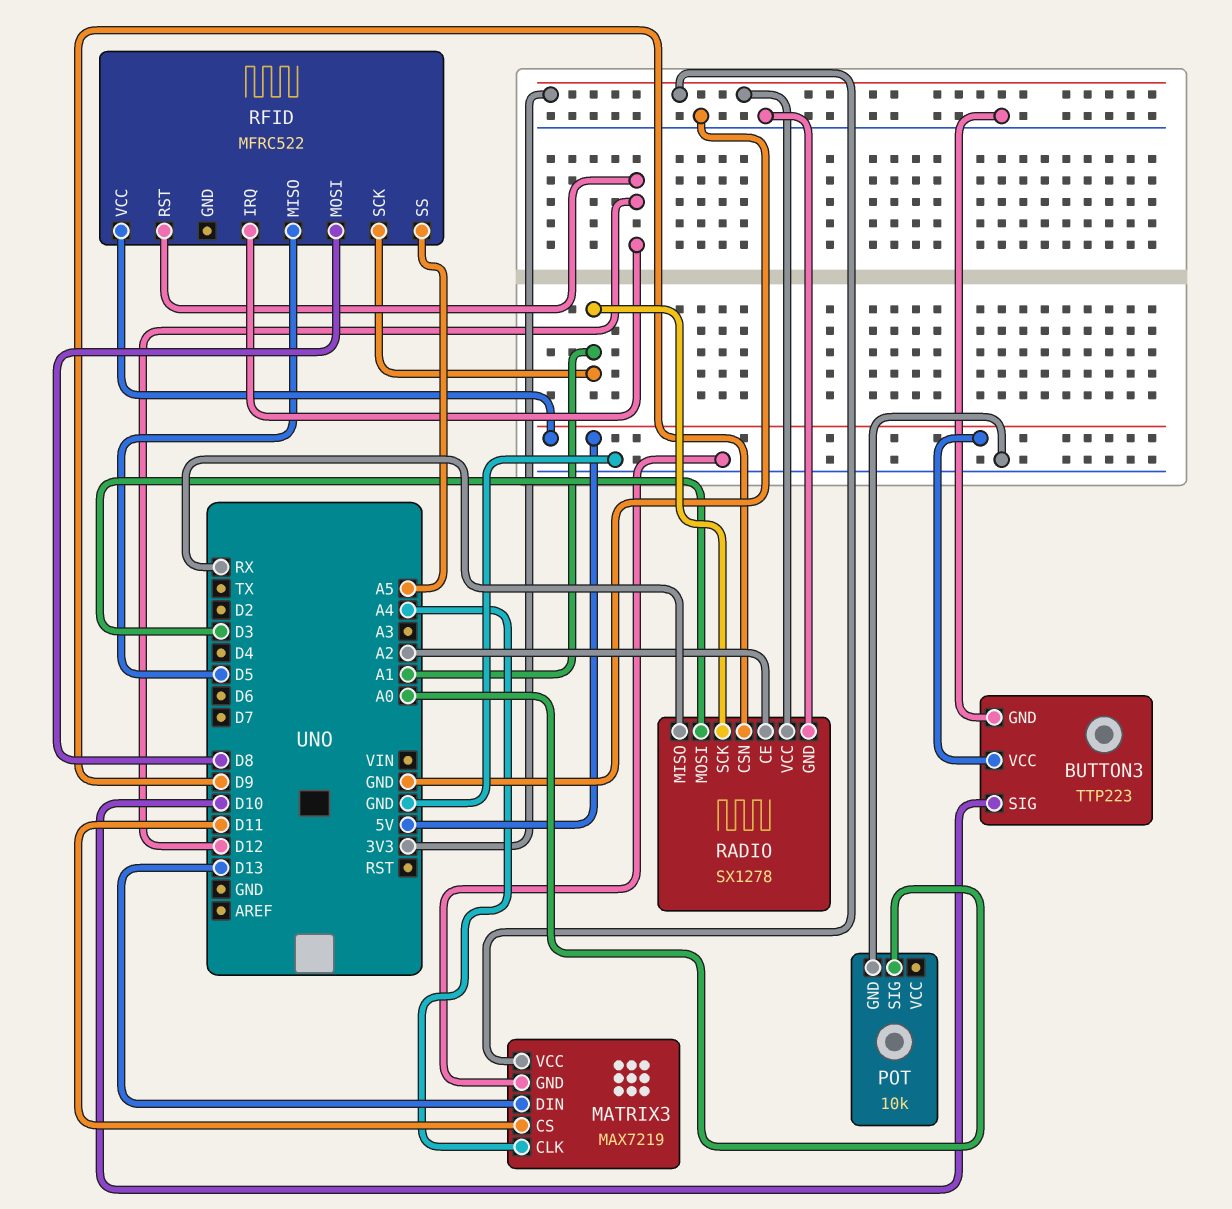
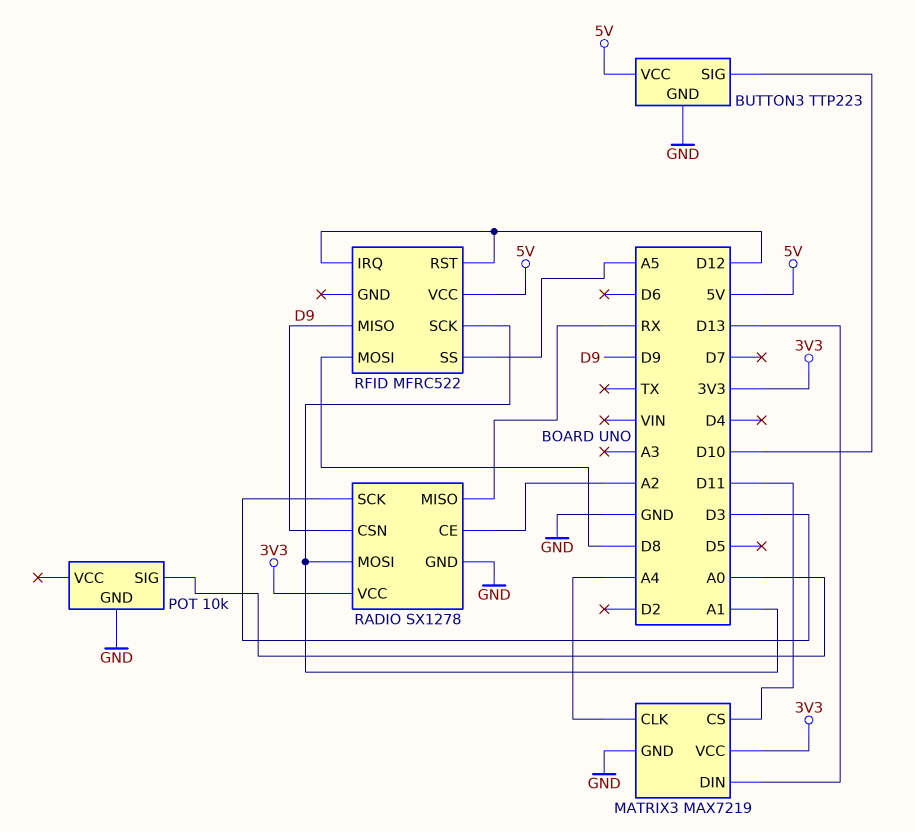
RADIO pin MOSI: D3 -> A1
RADIO pin SCK: A1 -> D3
RFID pin MISO: D5 -> D9

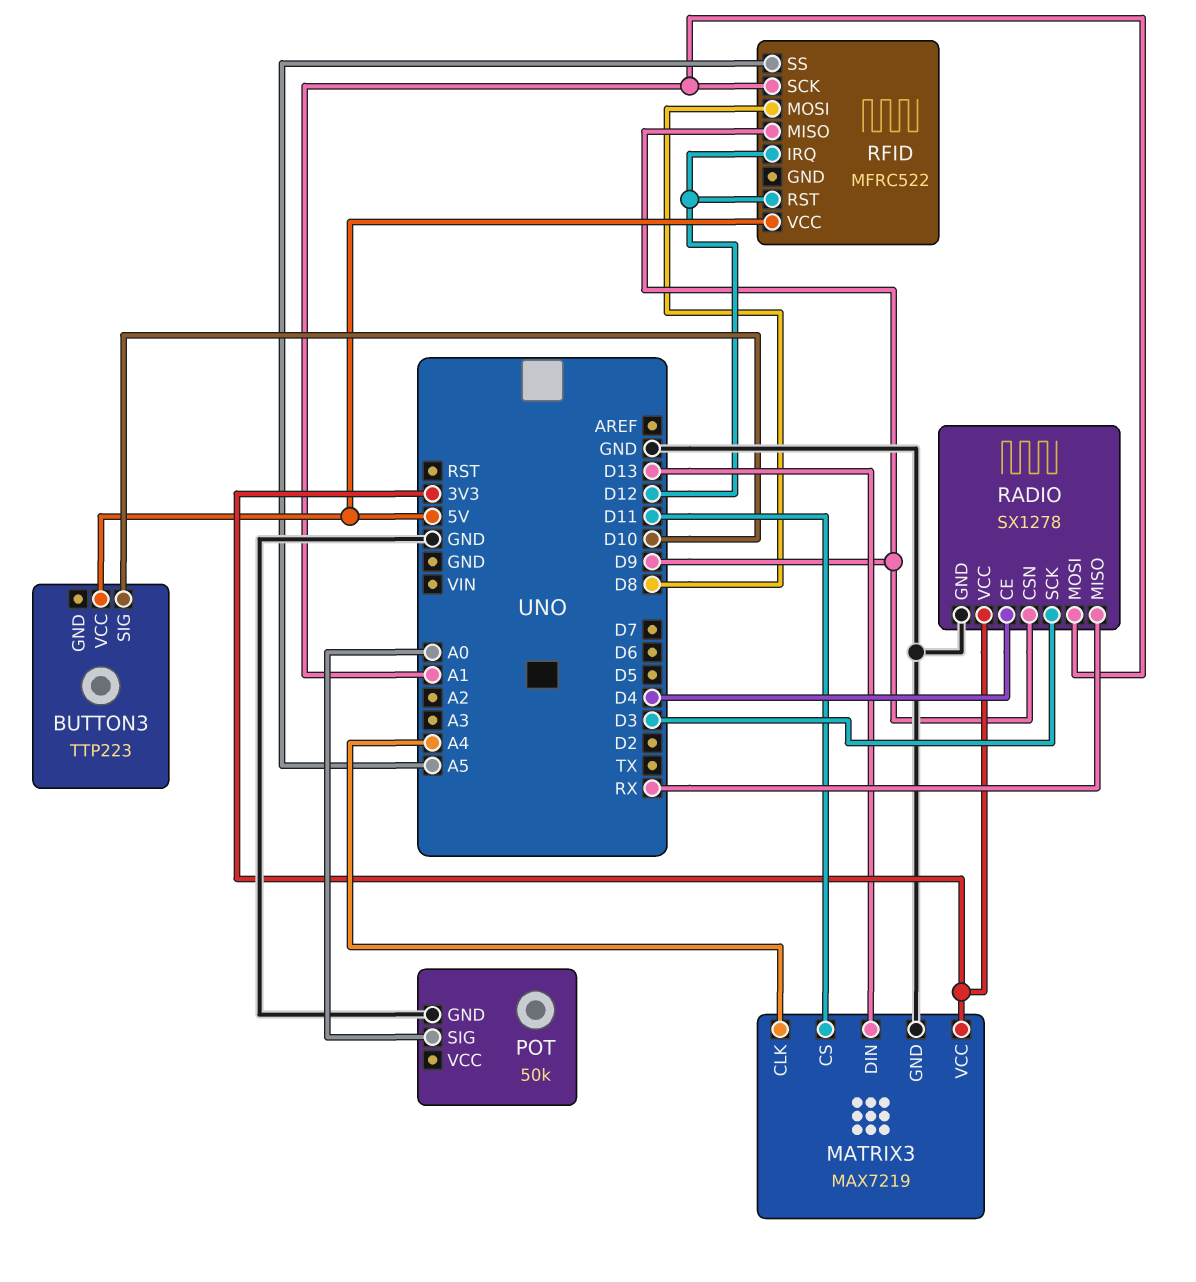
BUTTON3 pin GND: GND -> none
POT: 10k -> 50k
RADIO pin CE: A2 -> D4

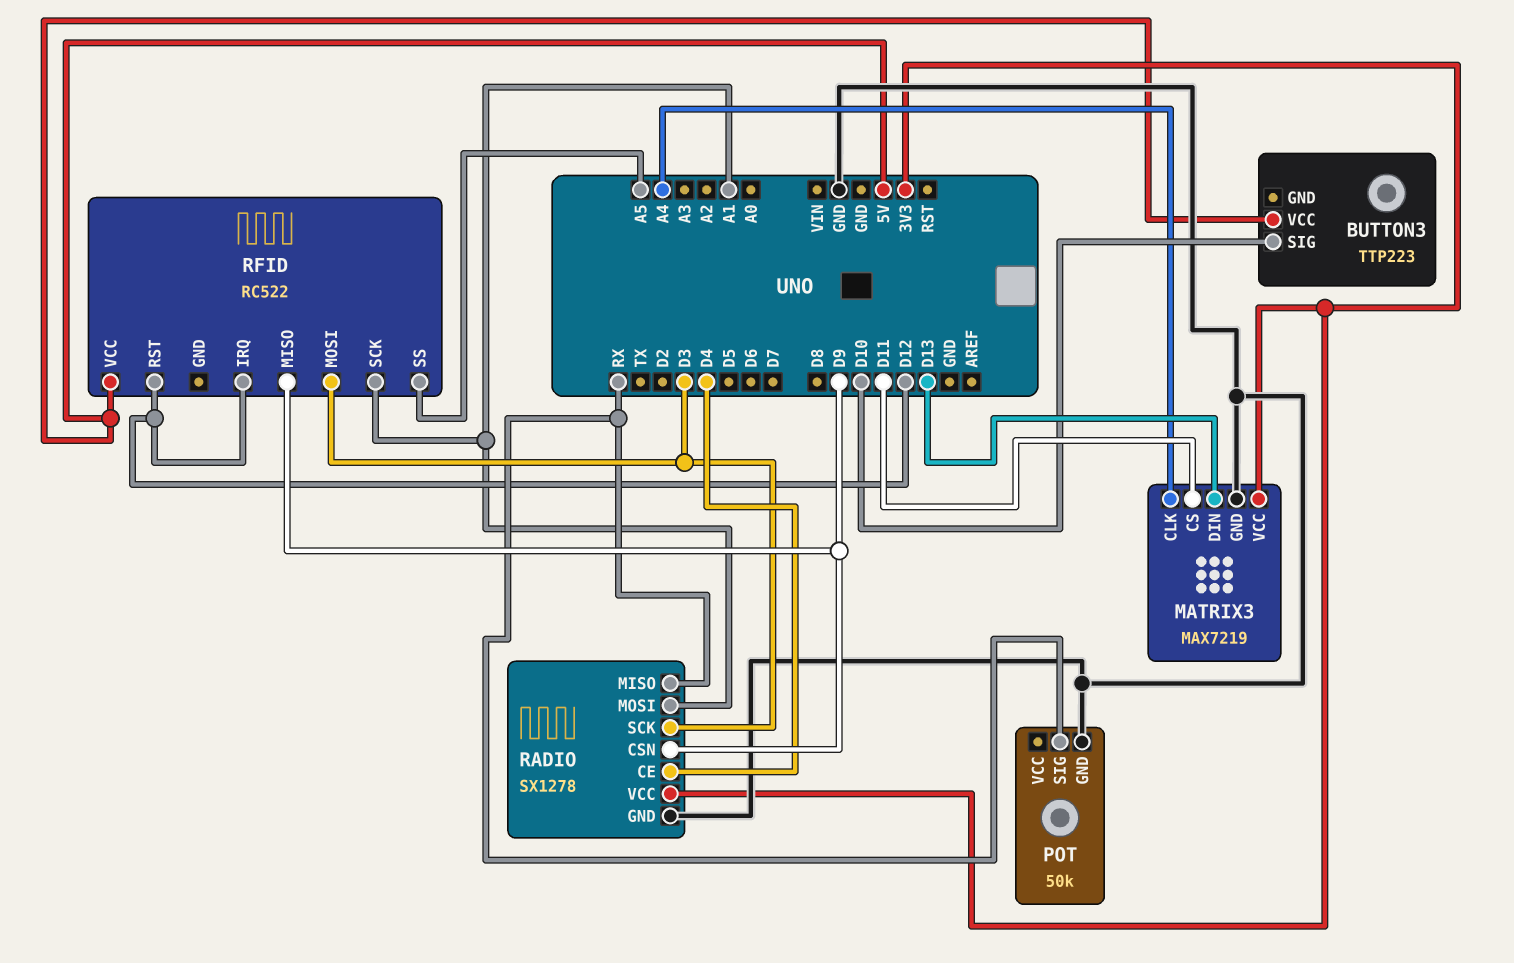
POT pin SIG: A0 -> RX
RFID: MFRC522 -> RC522
RFID pin MOSI: D8 -> D3

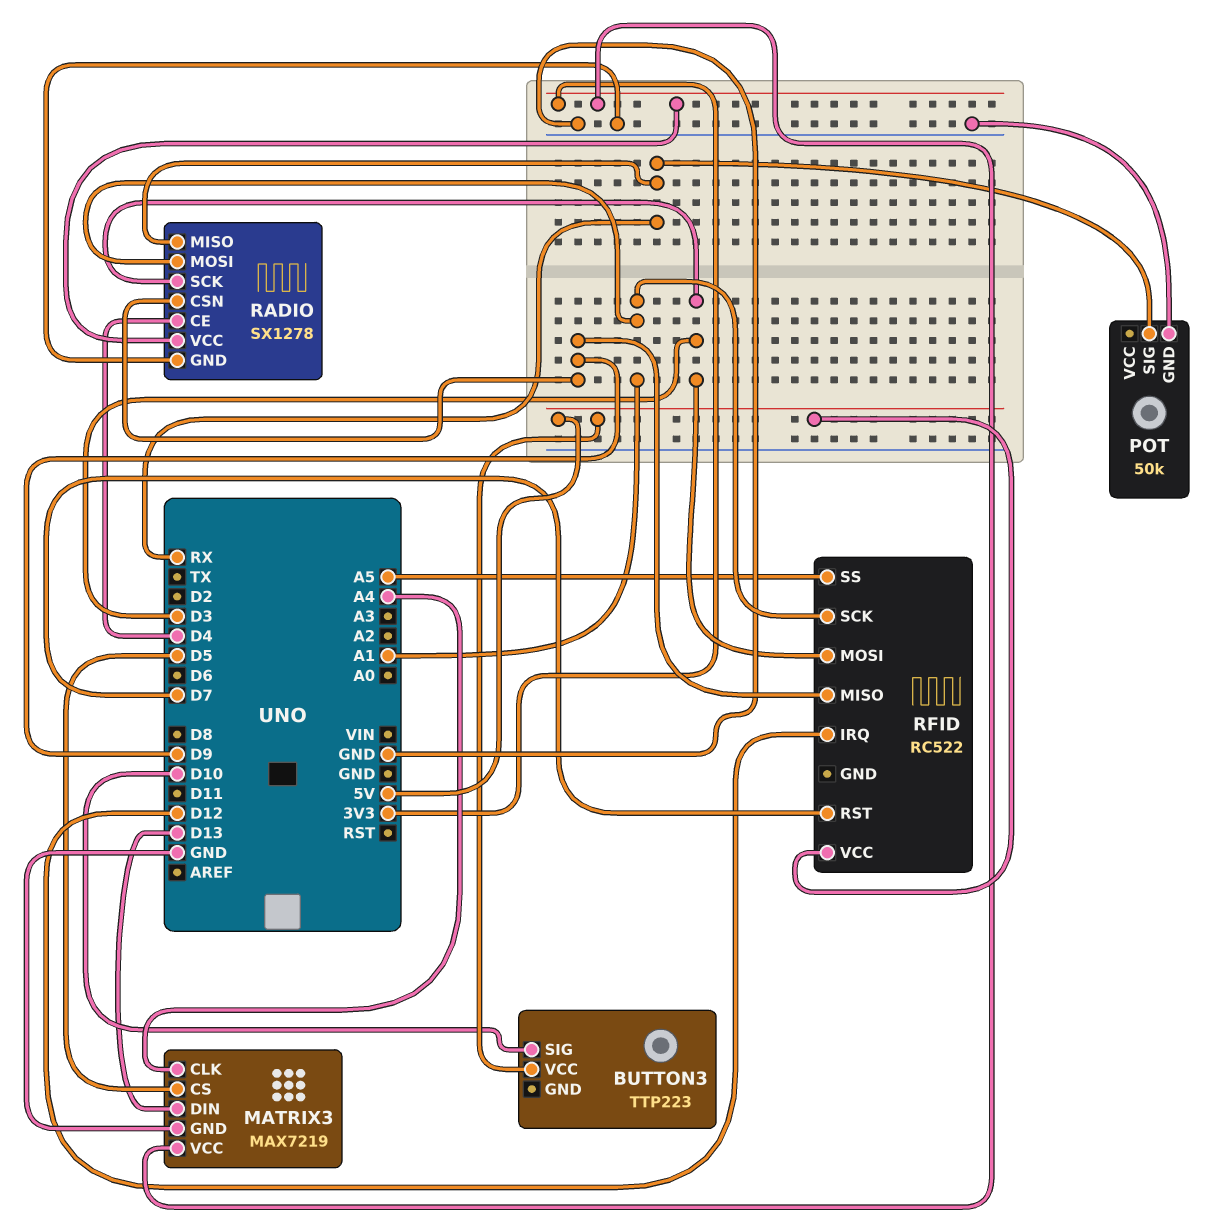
MATRIX3 pin CS: D11 -> D5
RFID pin RST: D12 -> D7

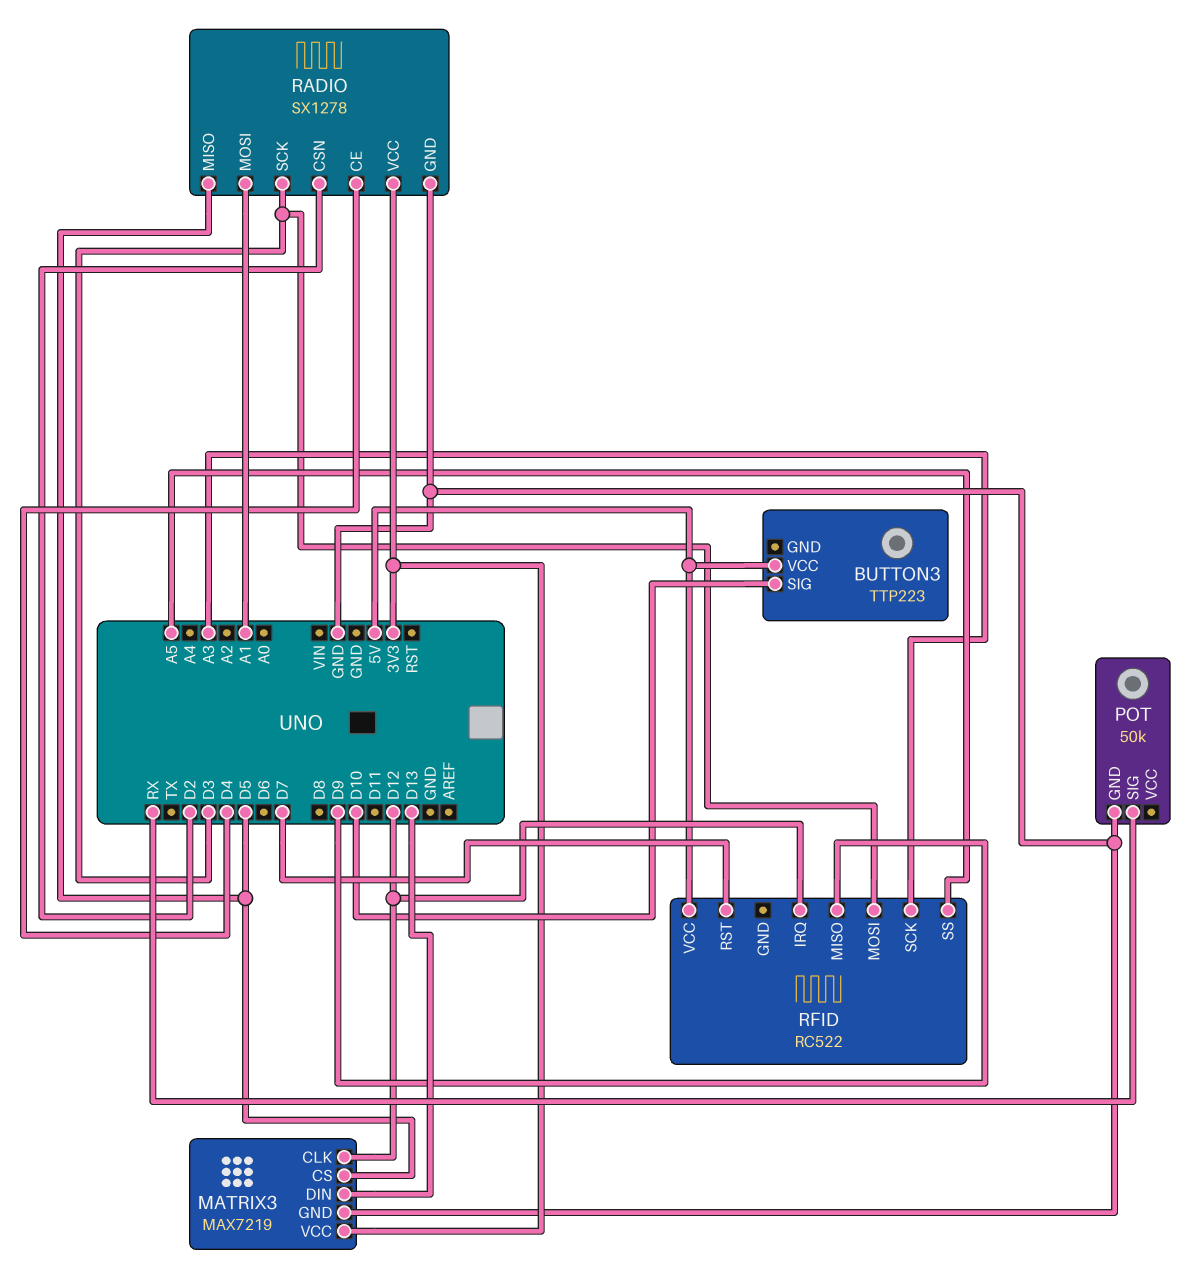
MATRIX3 pin CLK: A4 -> D12
RADIO pin CSN: D9 -> D2
RADIO pin MISO: RX -> D5
RFID pin SCK: A1 -> A3

